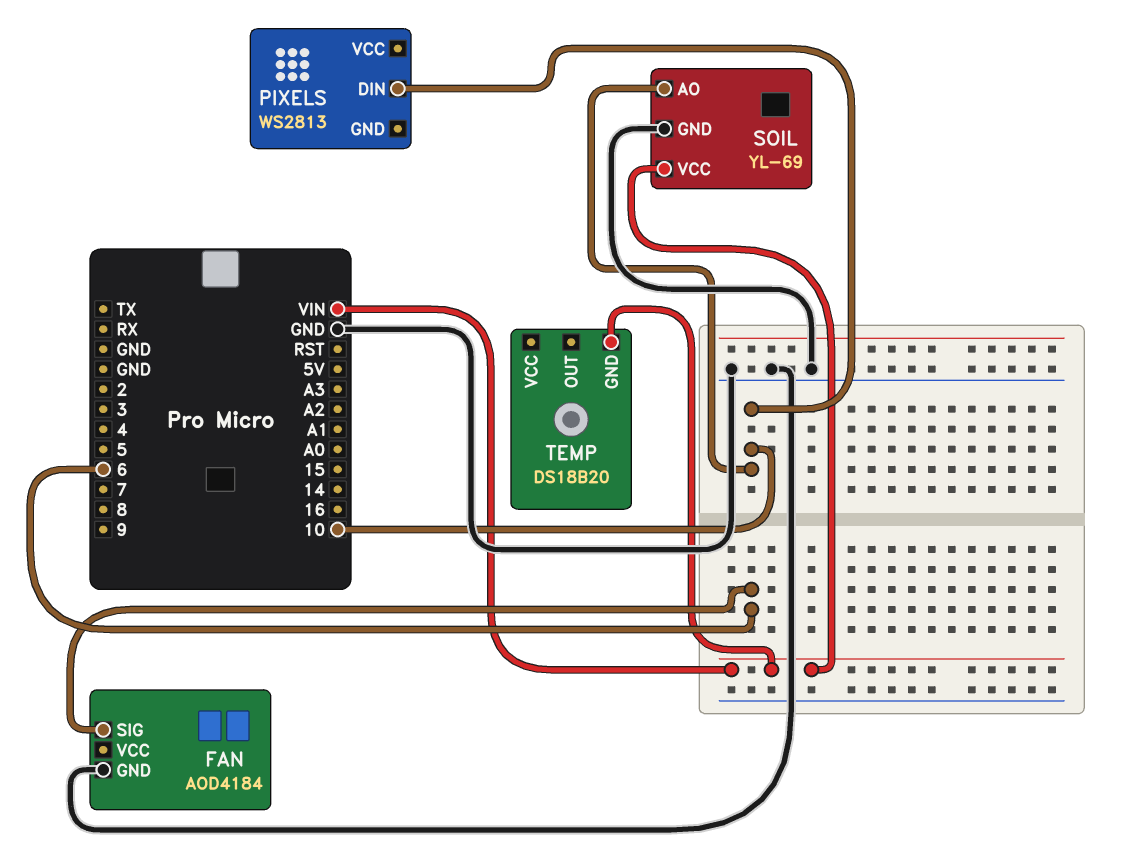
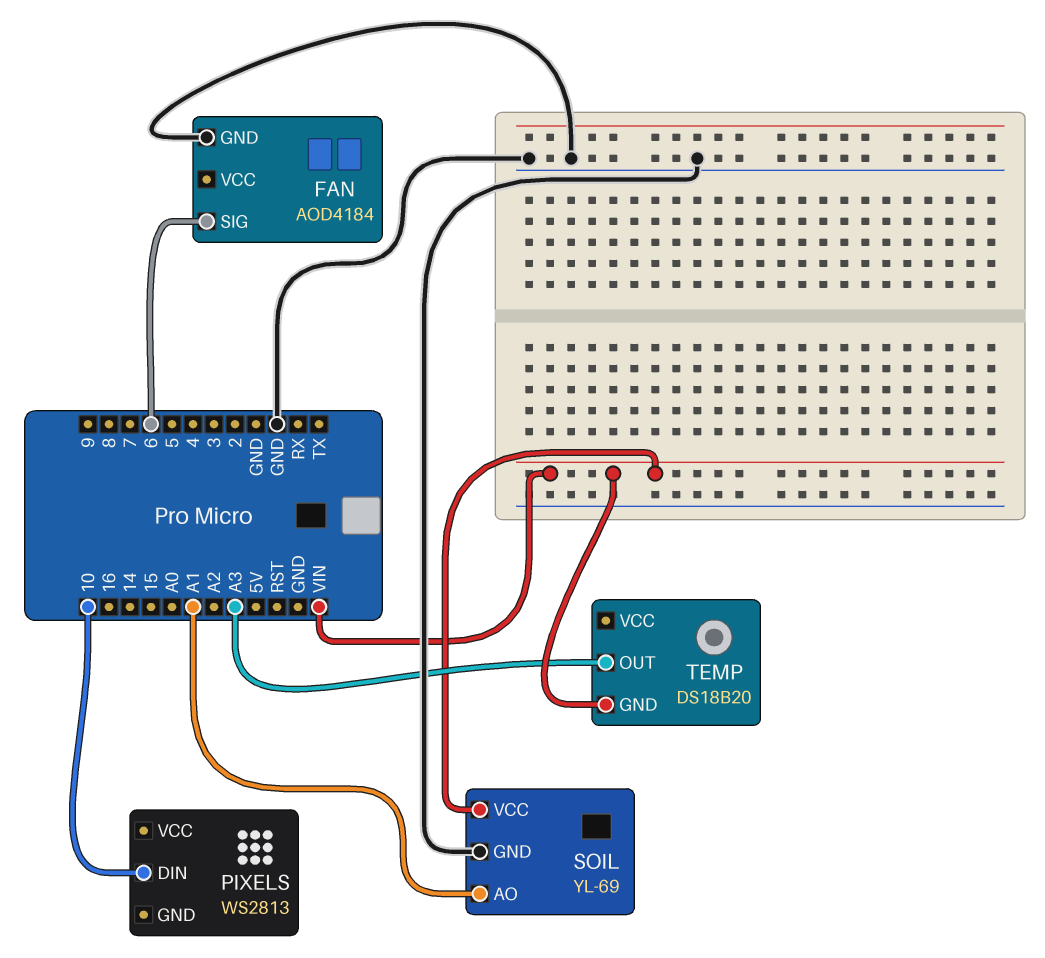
SOIL pin AO: 10 -> A1
TEMP pin OUT: none -> A3

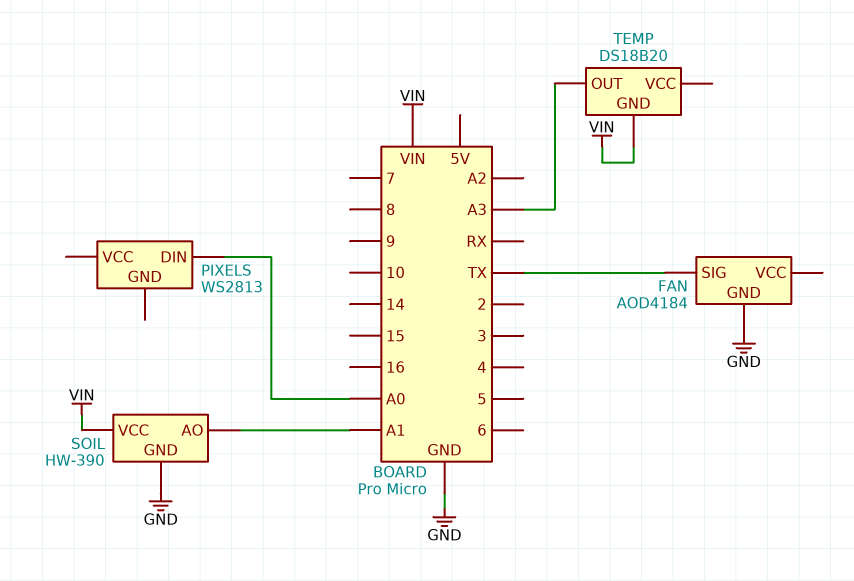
FAN pin SIG: 6 -> TX
PIXELS pin DIN: 10 -> A0
SOIL: YL-69 -> HW-390

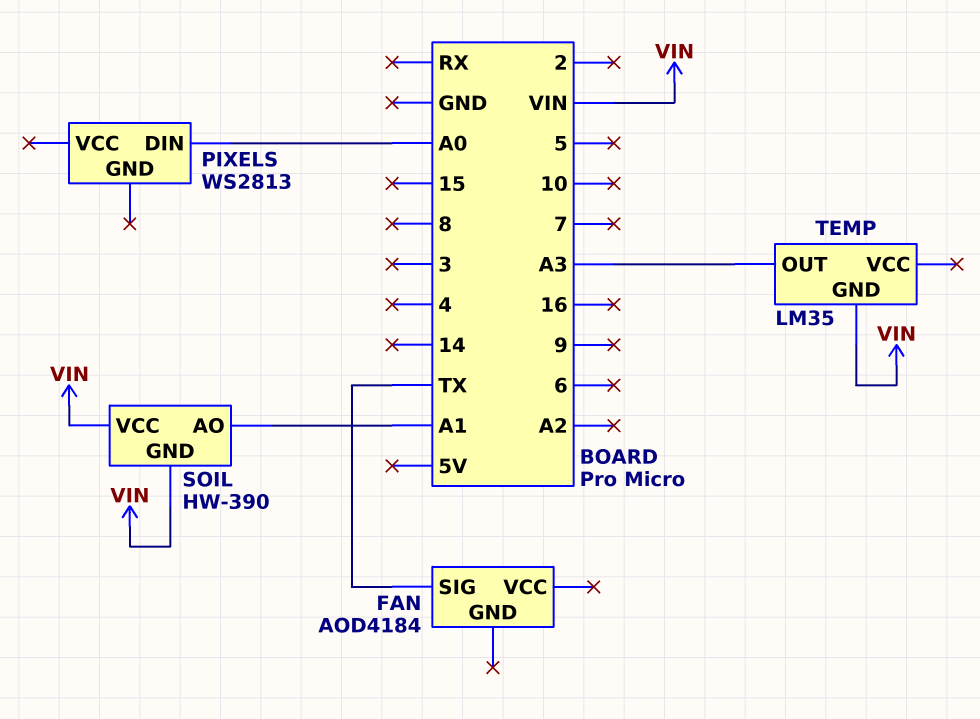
FAN pin GND: GND -> none
SOIL pin GND: GND -> VIN
TEMP: DS18B20 -> LM35

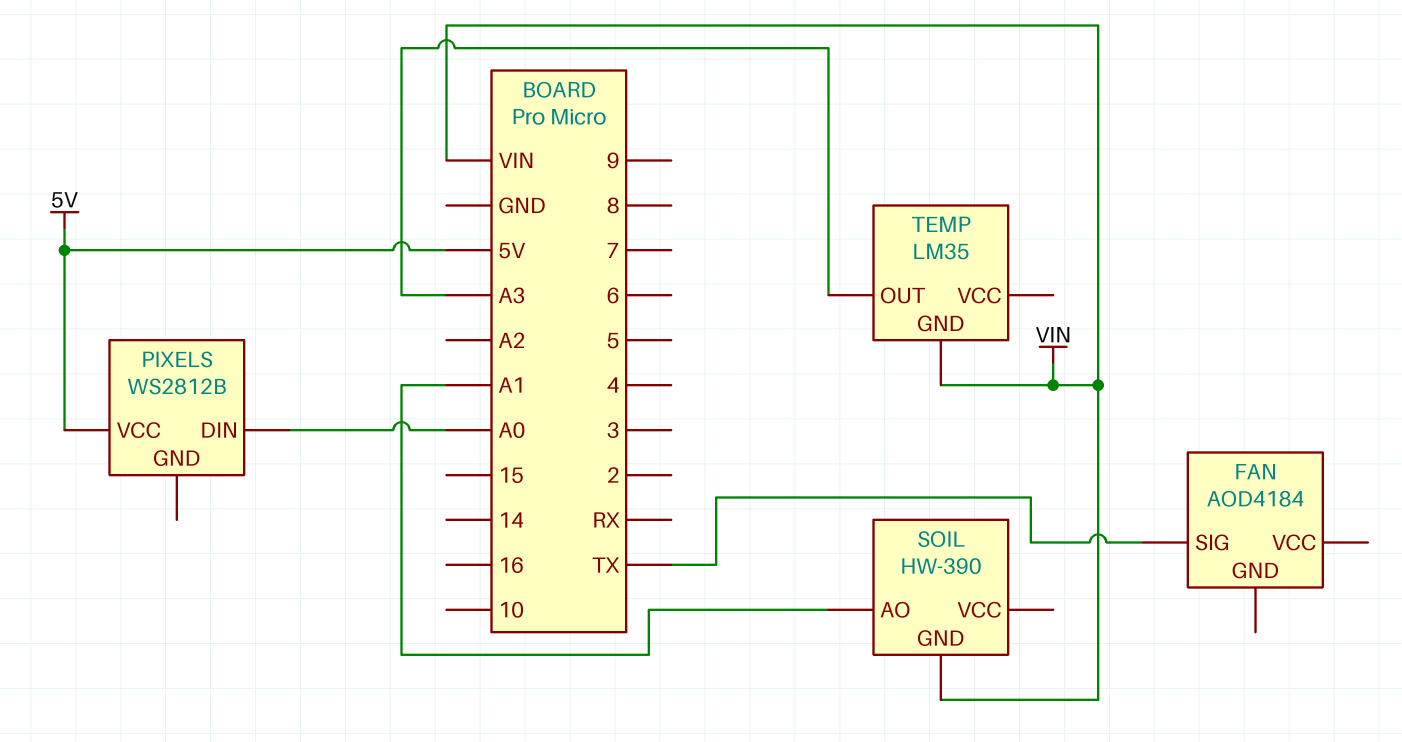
PIXELS: WS2813 -> WS2812B
PIXELS pin VCC: none -> 5V
SOIL pin VCC: VIN -> none

